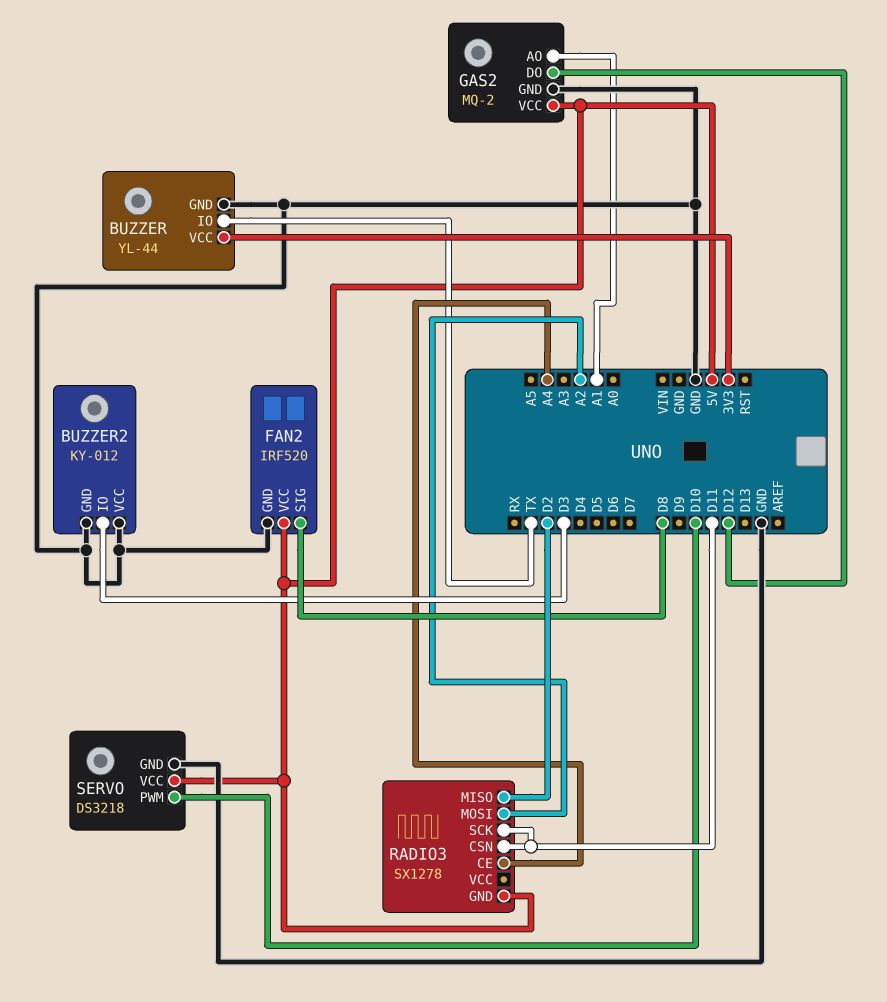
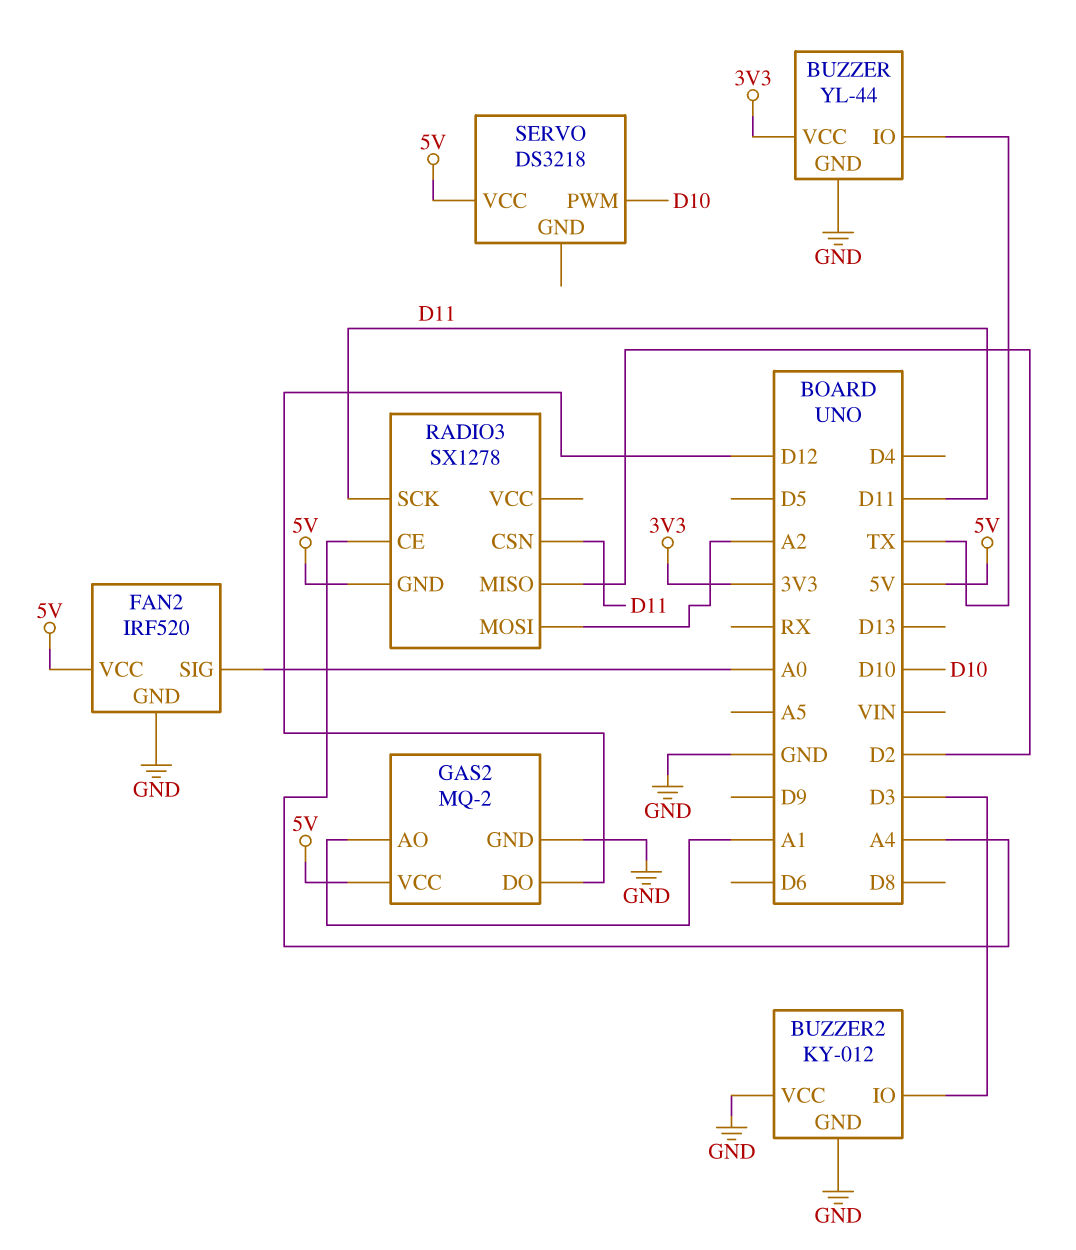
FAN2 pin SIG: D8 -> A0
SERVO pin GND: GND -> none

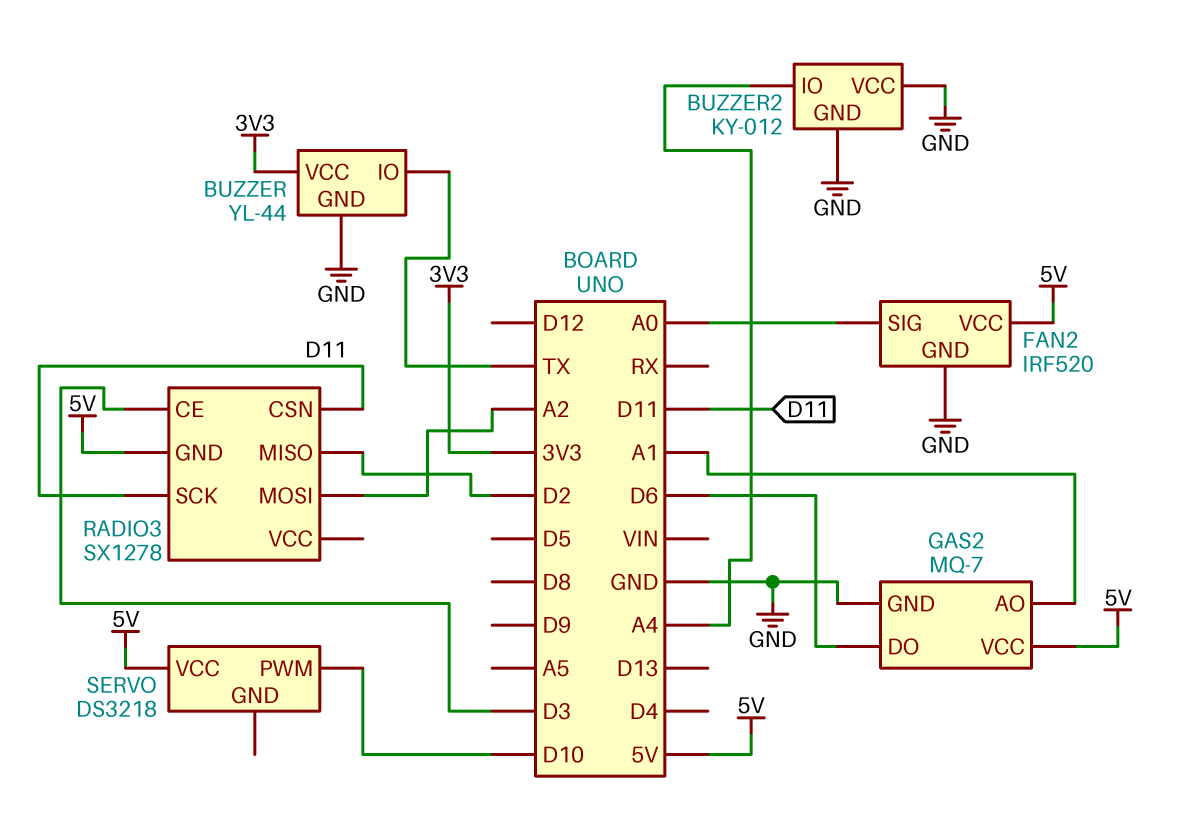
BUZZER2 pin IO: D3 -> A4
GAS2: MQ-2 -> MQ-7
GAS2 pin DO: D12 -> D6
RADIO3 pin CE: A4 -> D3

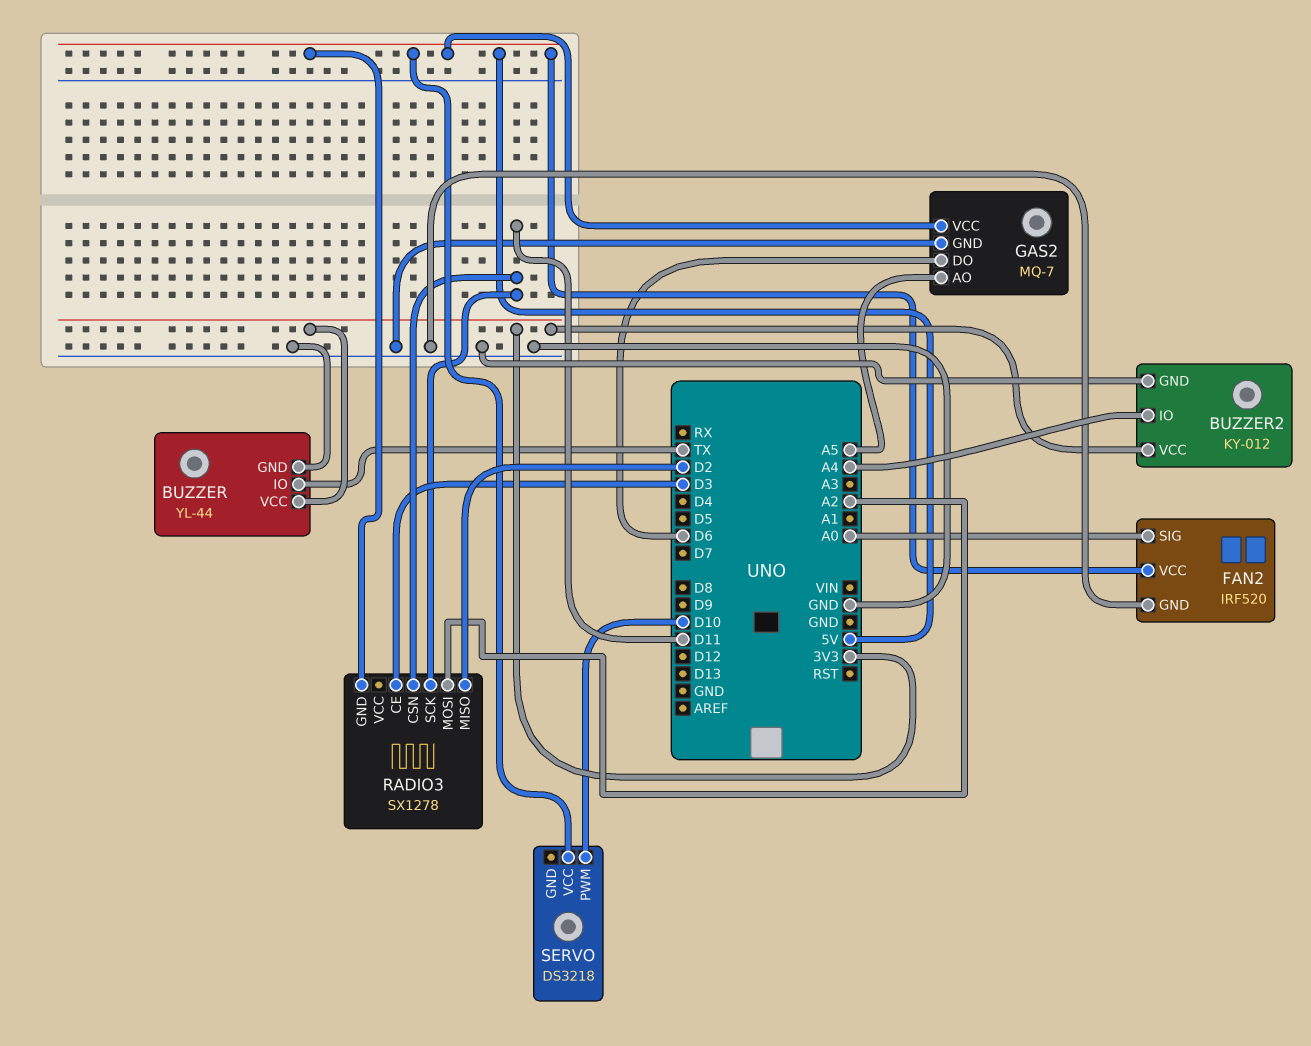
BUZZER2 pin VCC: GND -> 3V3
GAS2 pin AO: A1 -> A5

